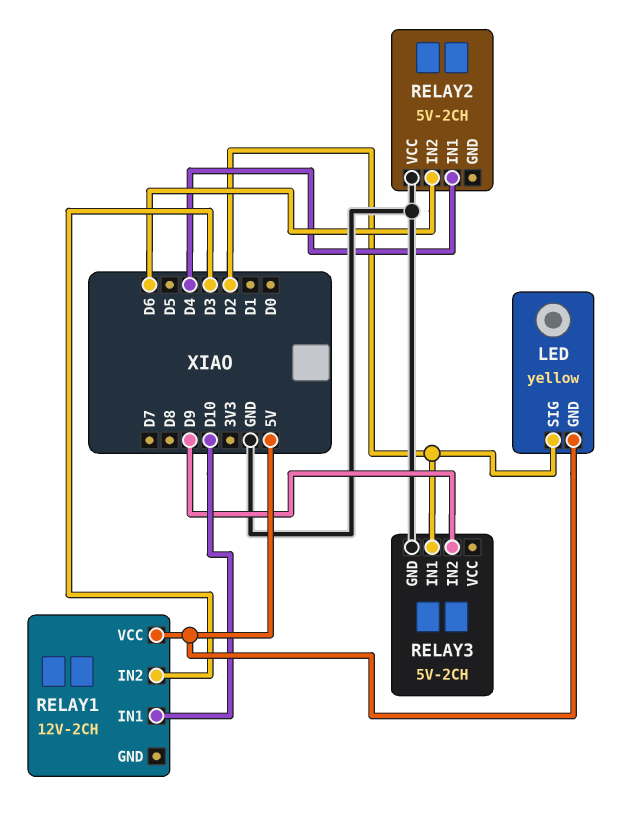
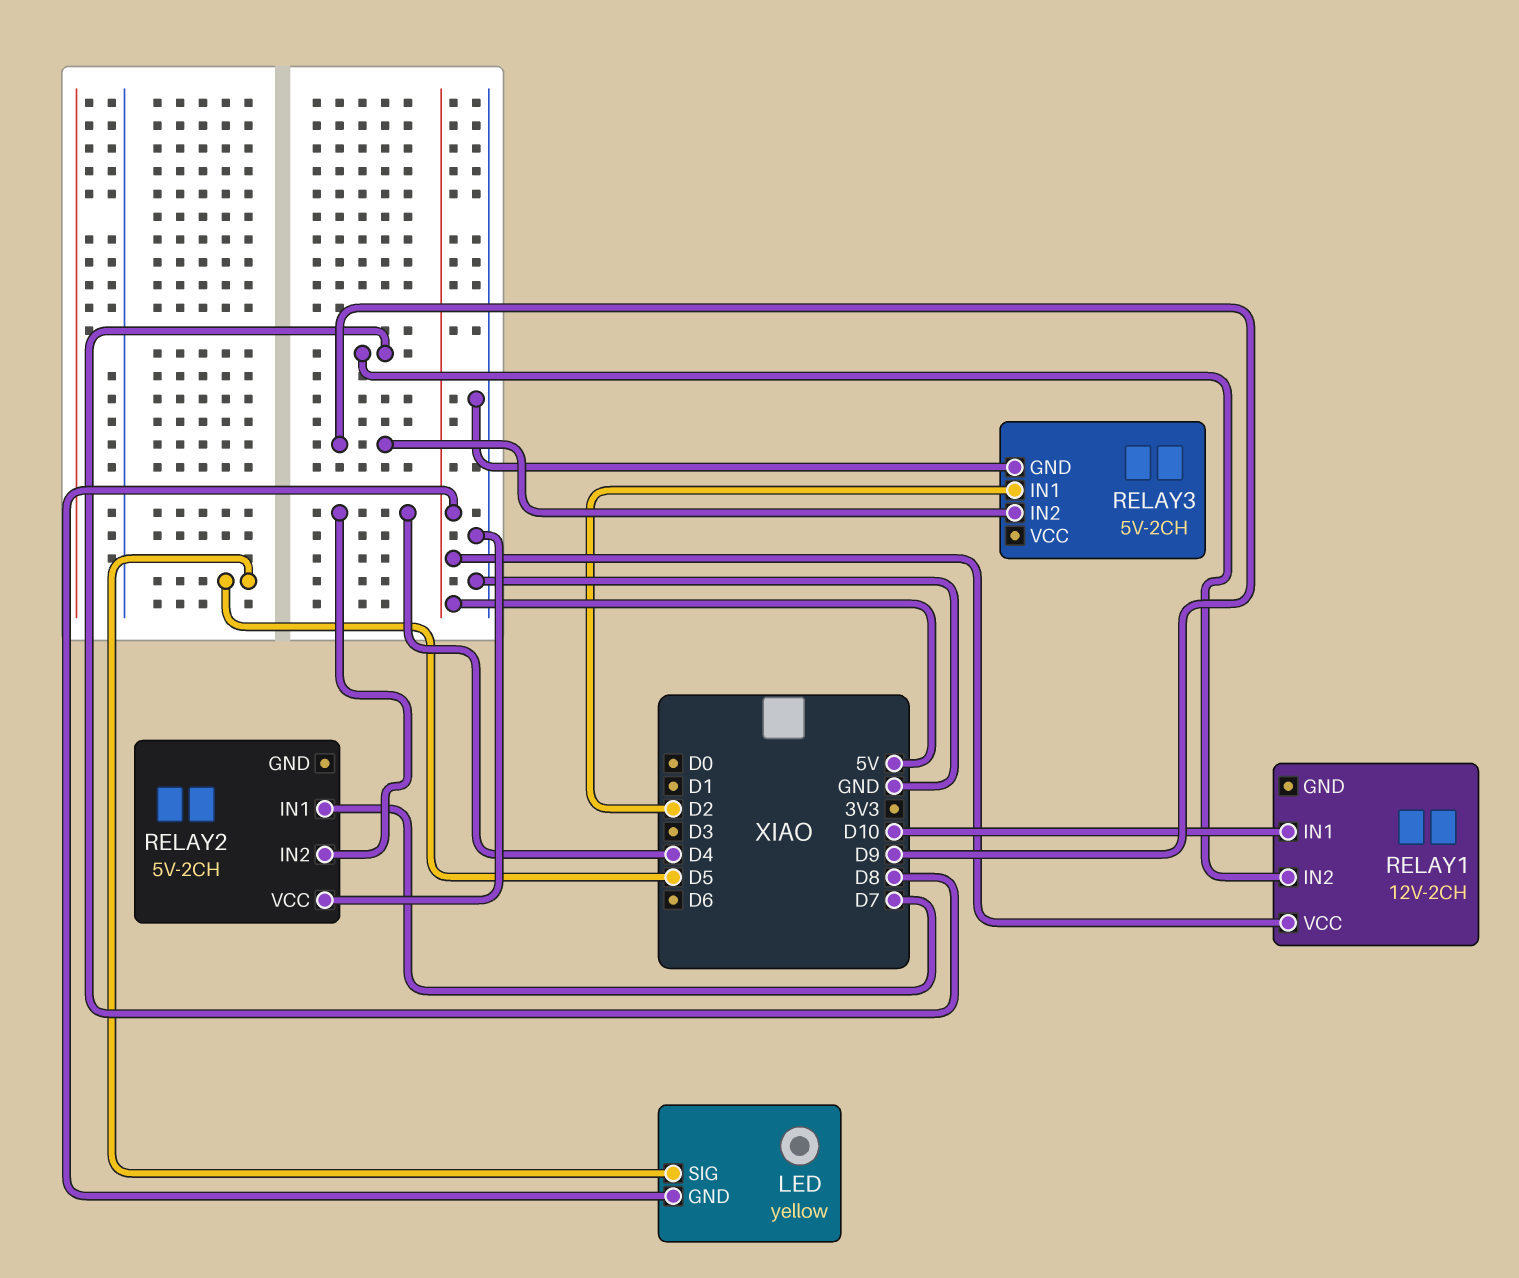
LED pin SIG: D2 -> D5
RELAY1 pin IN2: D3 -> D8
RELAY2 pin IN1: D4 -> D7
RELAY2 pin IN2: D6 -> D4

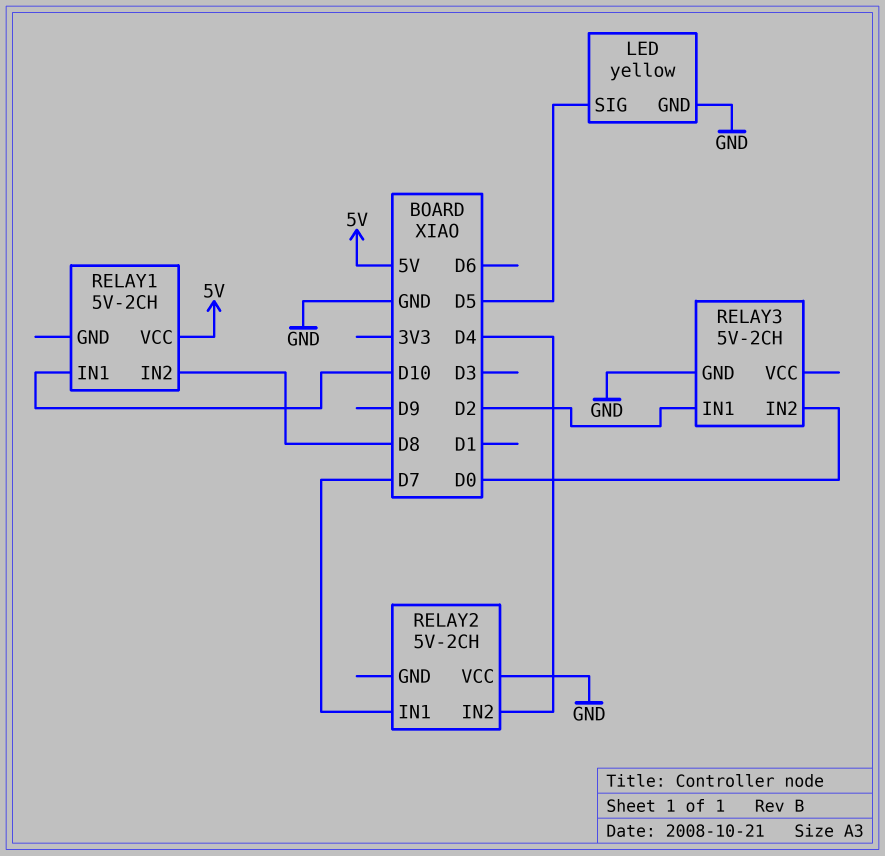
LED pin GND: 5V -> GND
RELAY1: 12V-2CH -> 5V-2CH
RELAY3 pin IN2: D9 -> D0

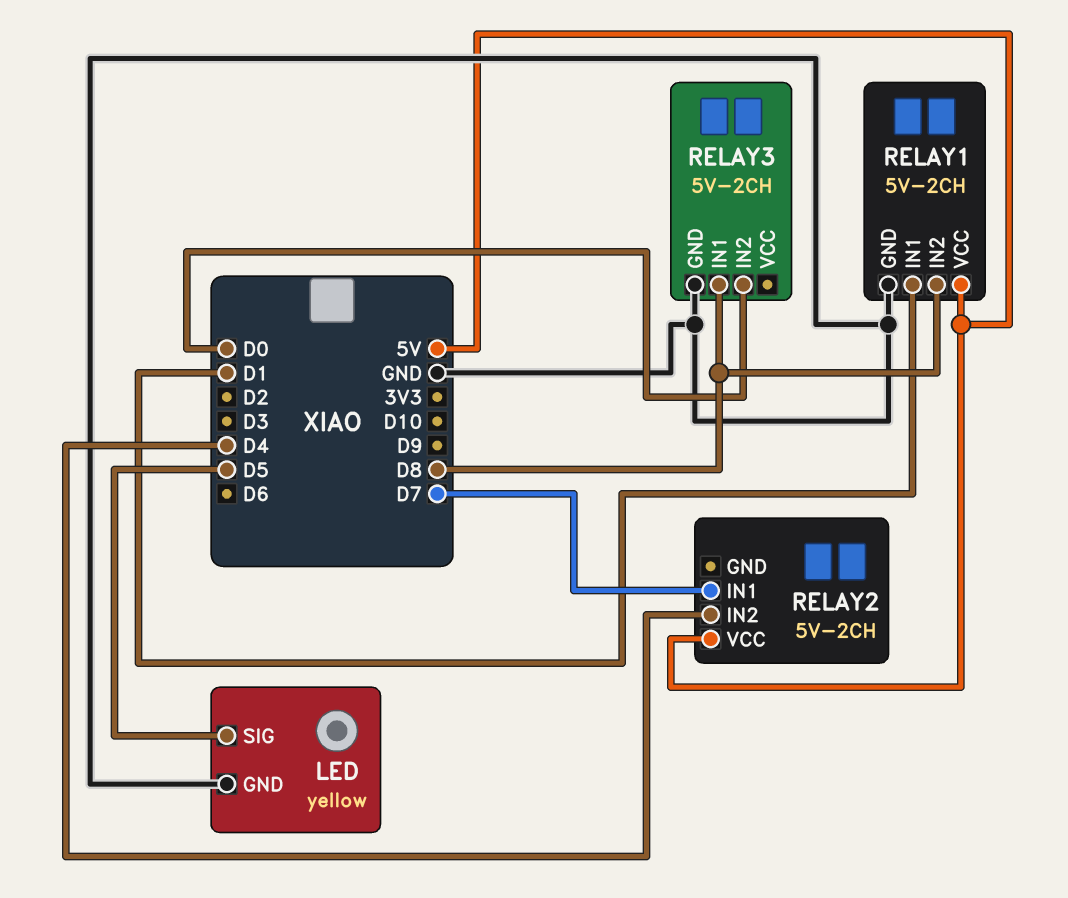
RELAY1 pin GND: none -> GND
RELAY1 pin IN1: D10 -> D1
RELAY2 pin VCC: GND -> 5V
RELAY3 pin IN1: D2 -> D8

